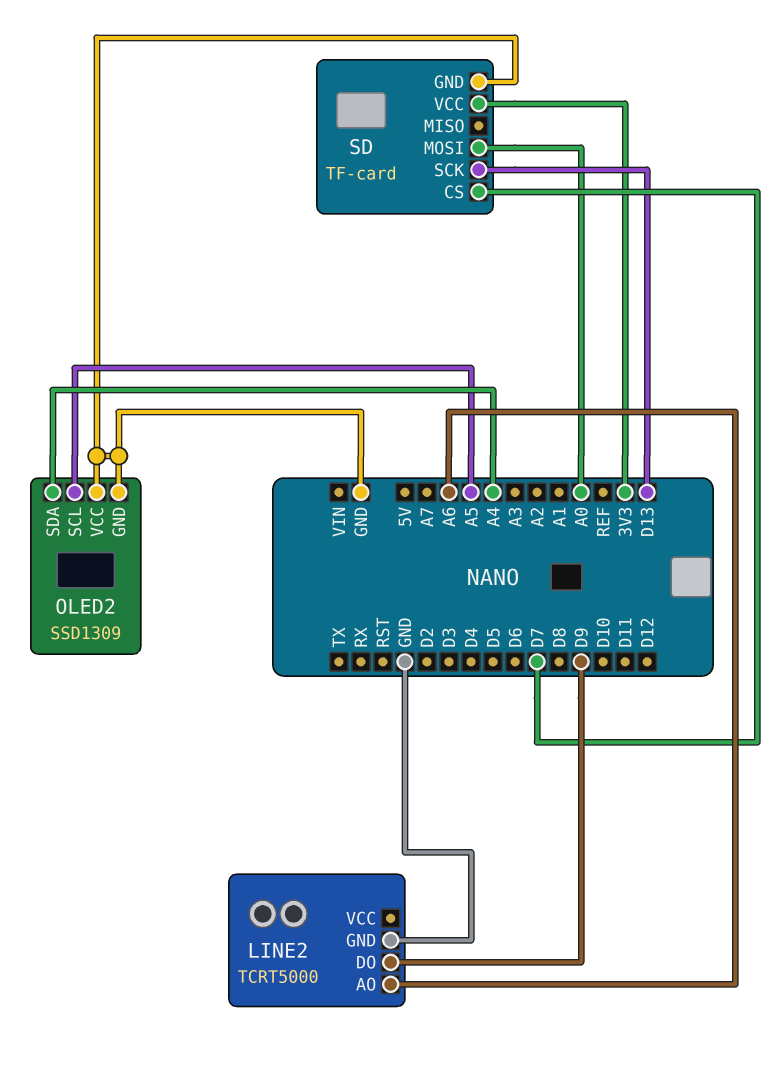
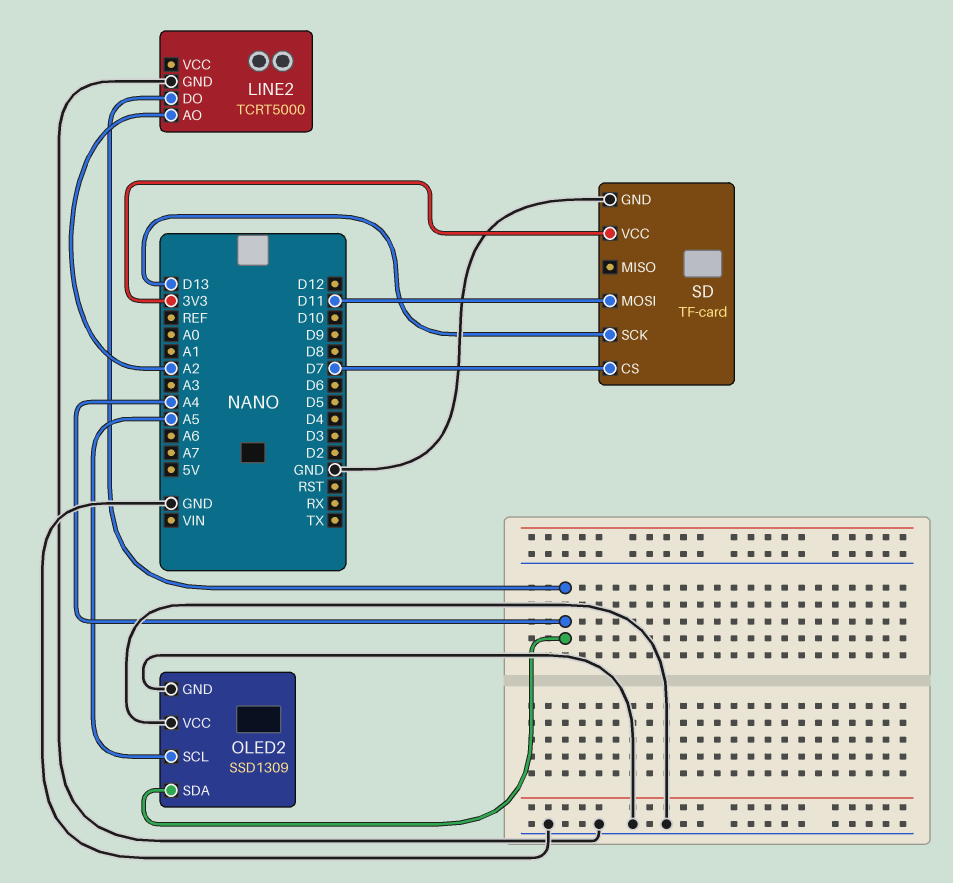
LINE2 pin AO: A6 -> A2
LINE2 pin DO: D9 -> A4
SD pin MOSI: A0 -> D11

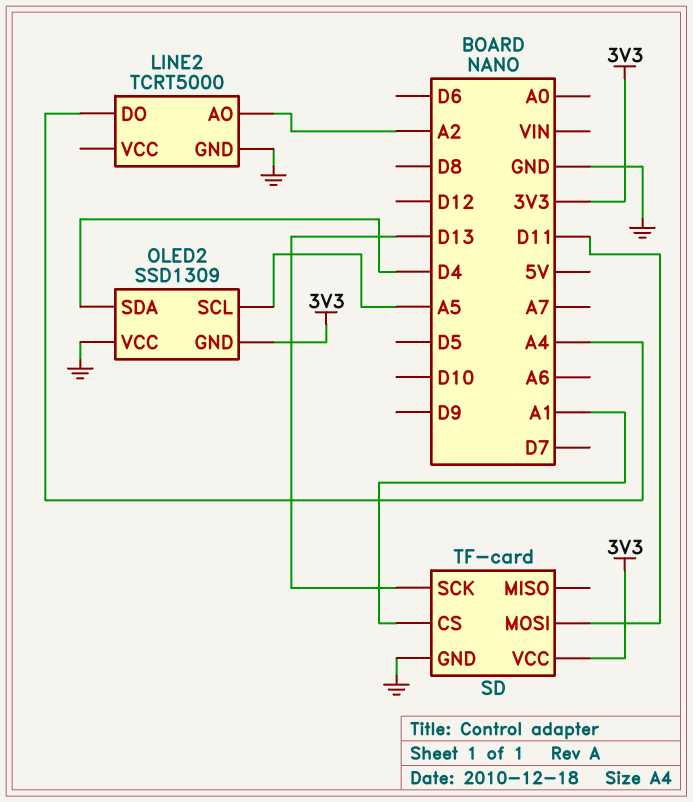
OLED2 pin GND: GND -> 3V3
OLED2 pin SDA: A4 -> D4
SD pin CS: D7 -> A1

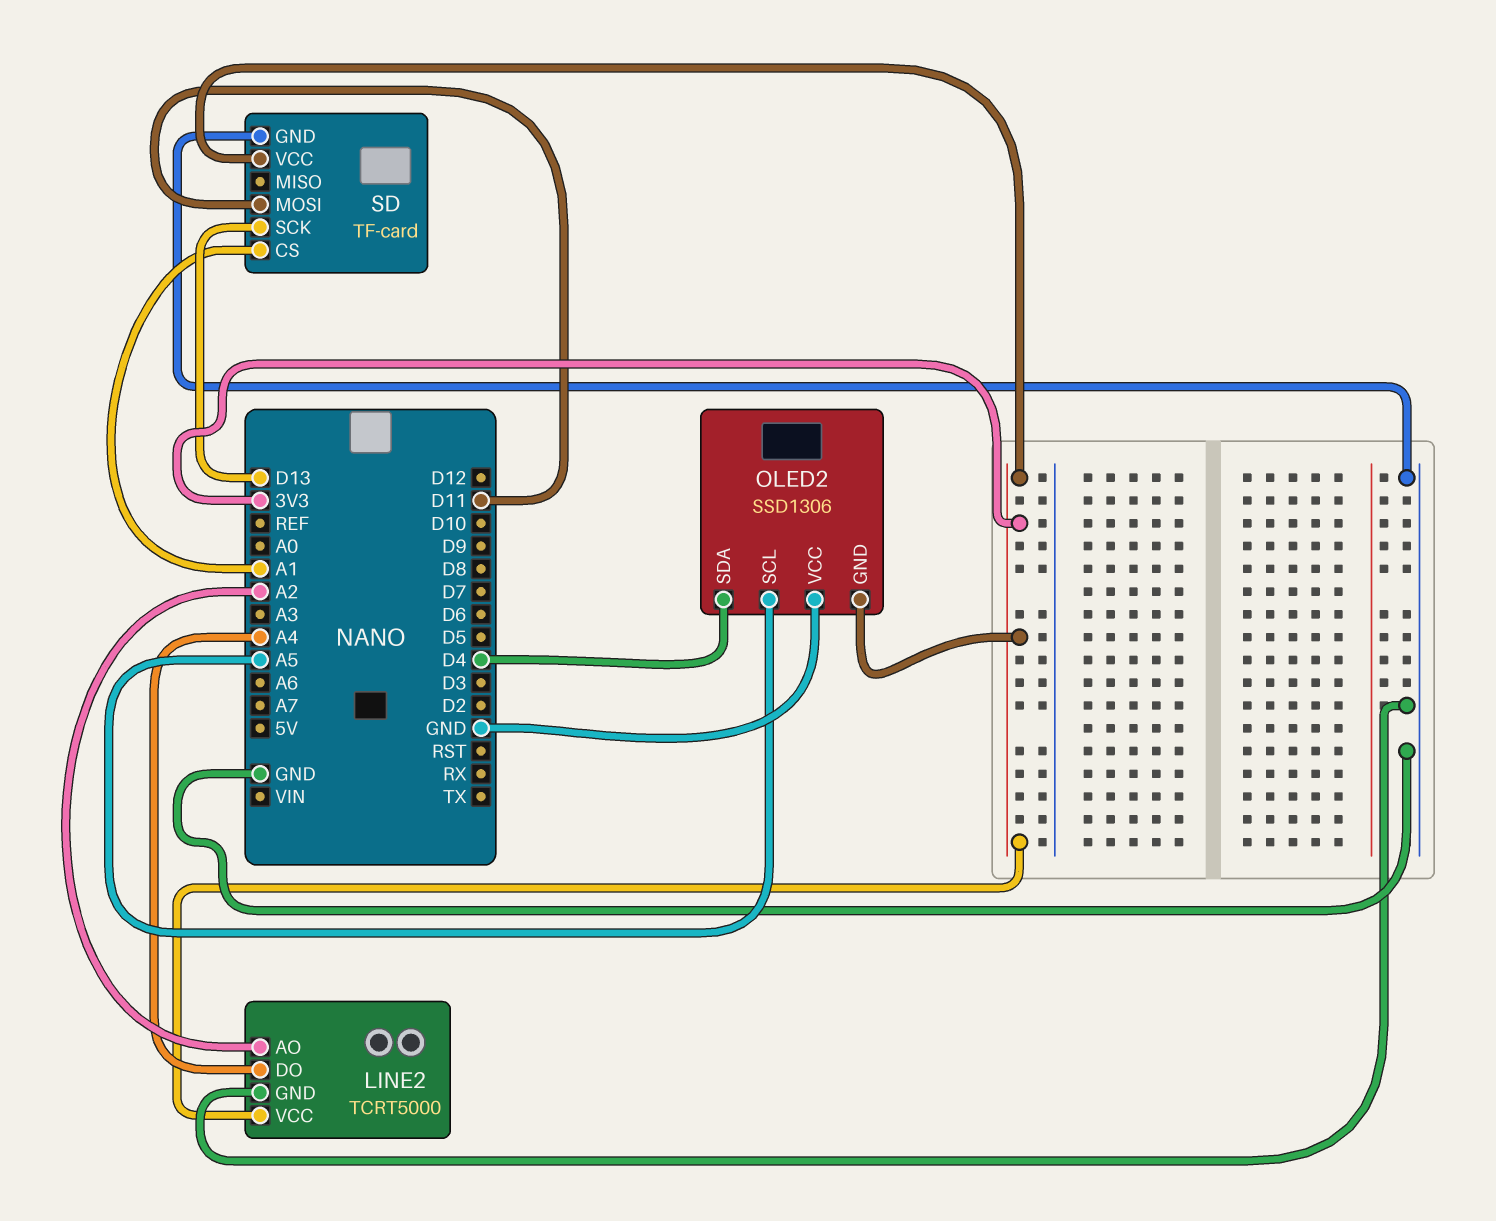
LINE2 pin VCC: none -> 3V3
OLED2: SSD1309 -> SSD1306

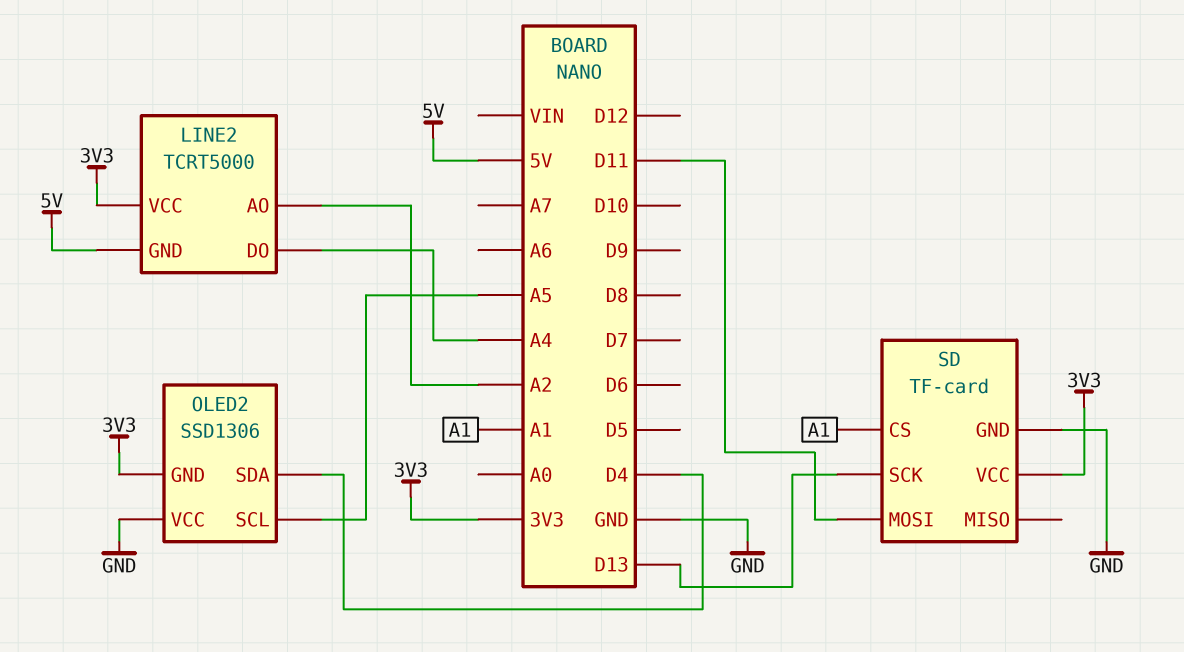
LINE2 pin GND: GND -> 5V

